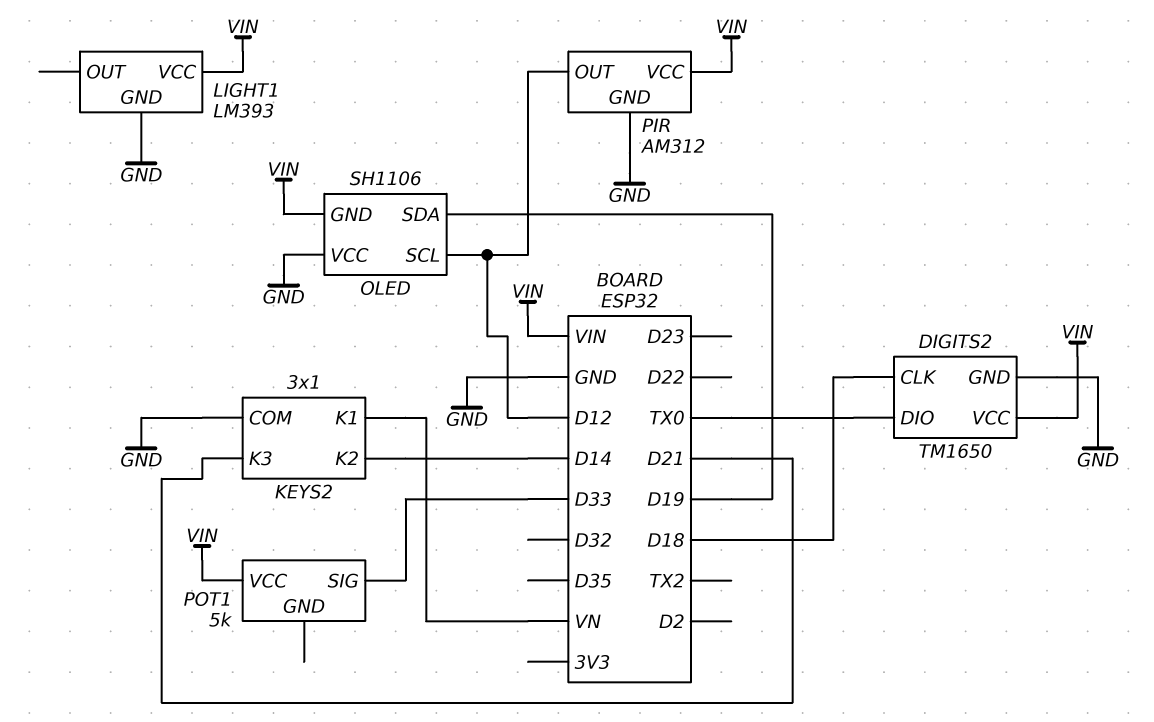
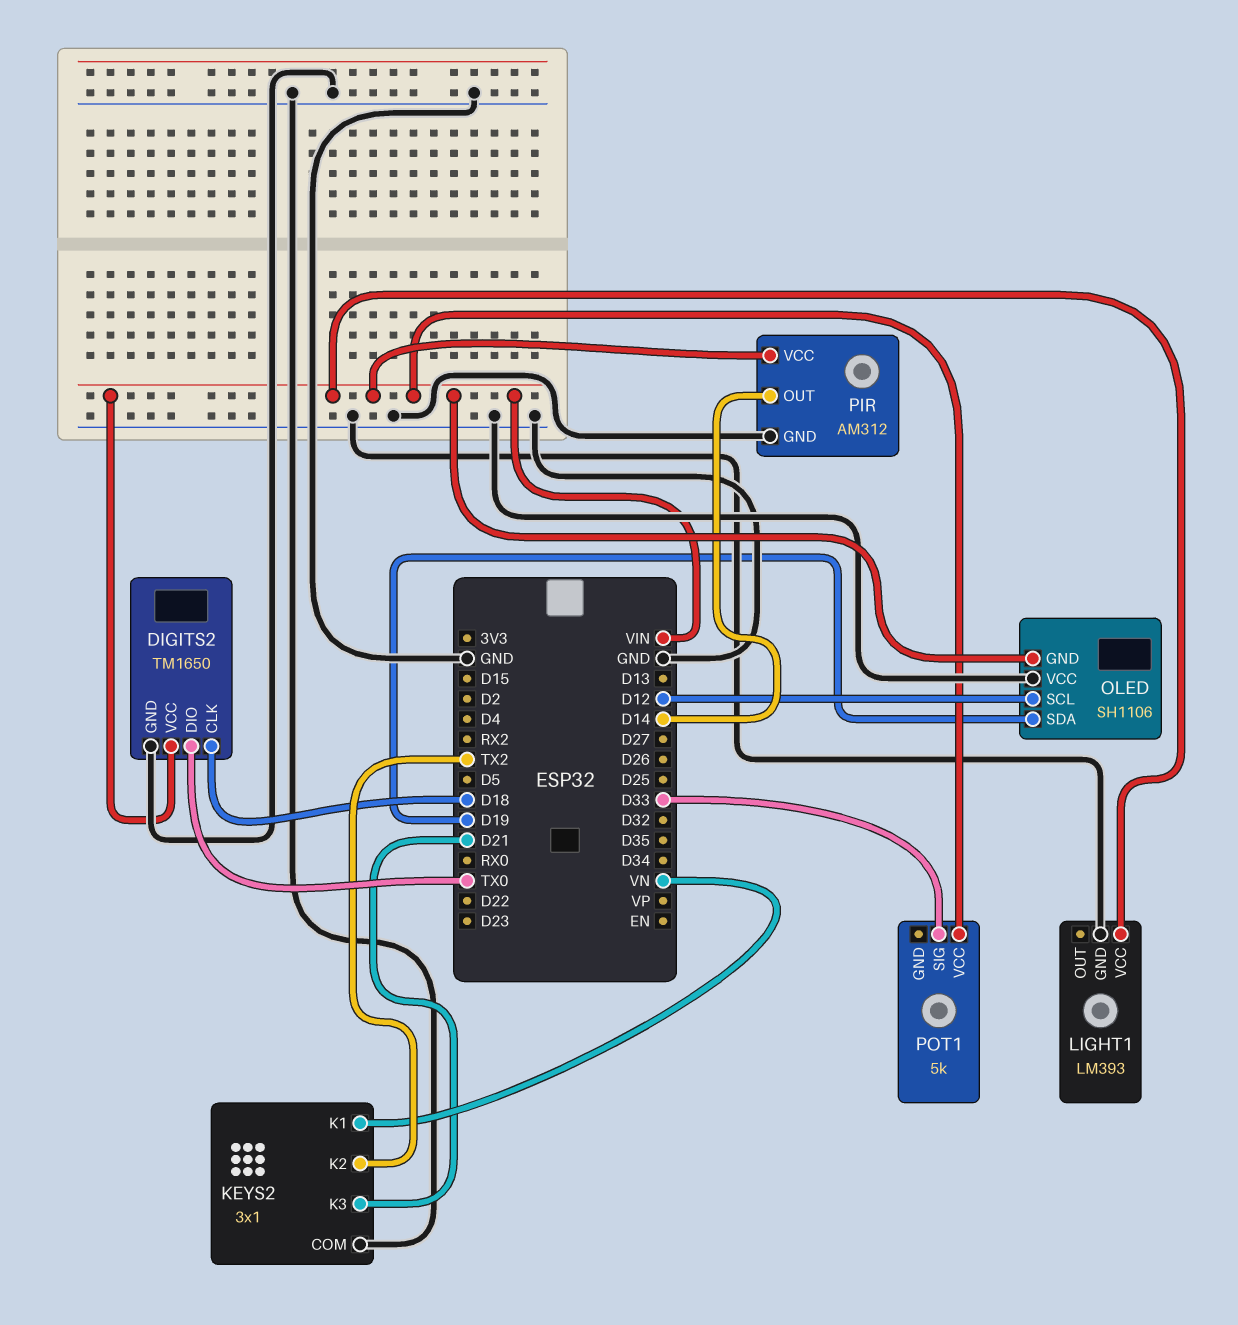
KEYS2 pin K2: D14 -> TX2
PIR pin OUT: D12 -> D14

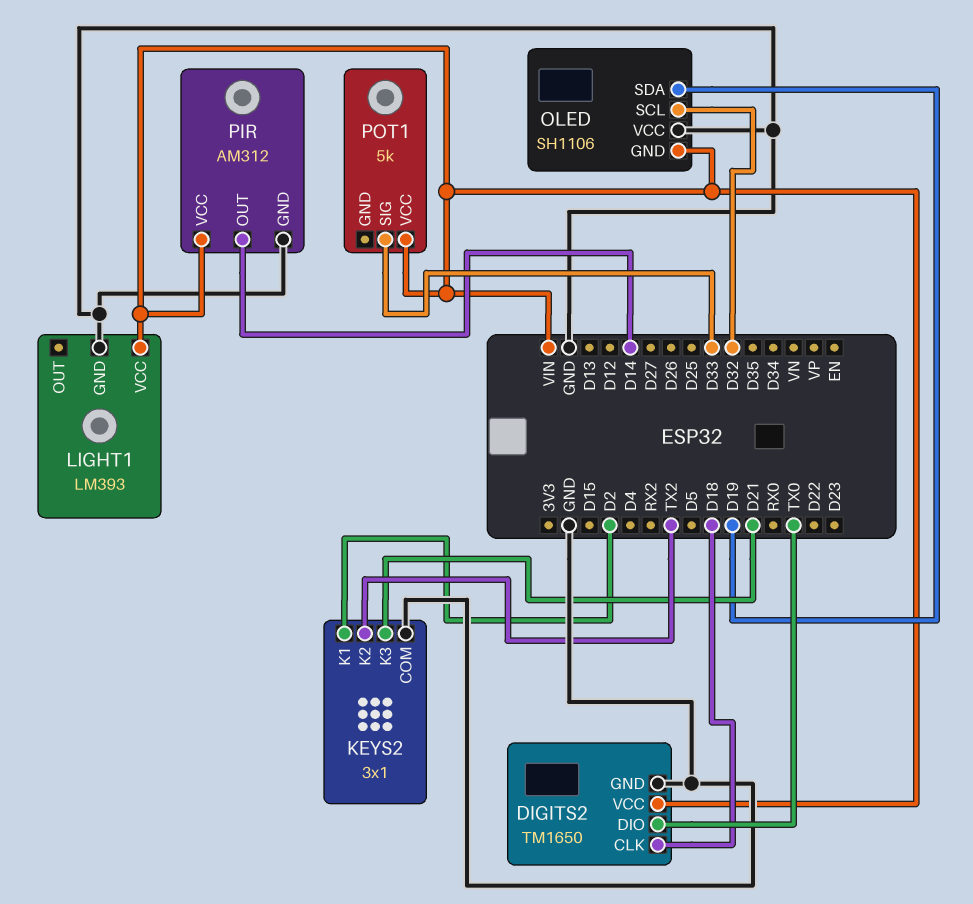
KEYS2 pin K1: VN -> D2
OLED pin SCL: D12 -> D32

